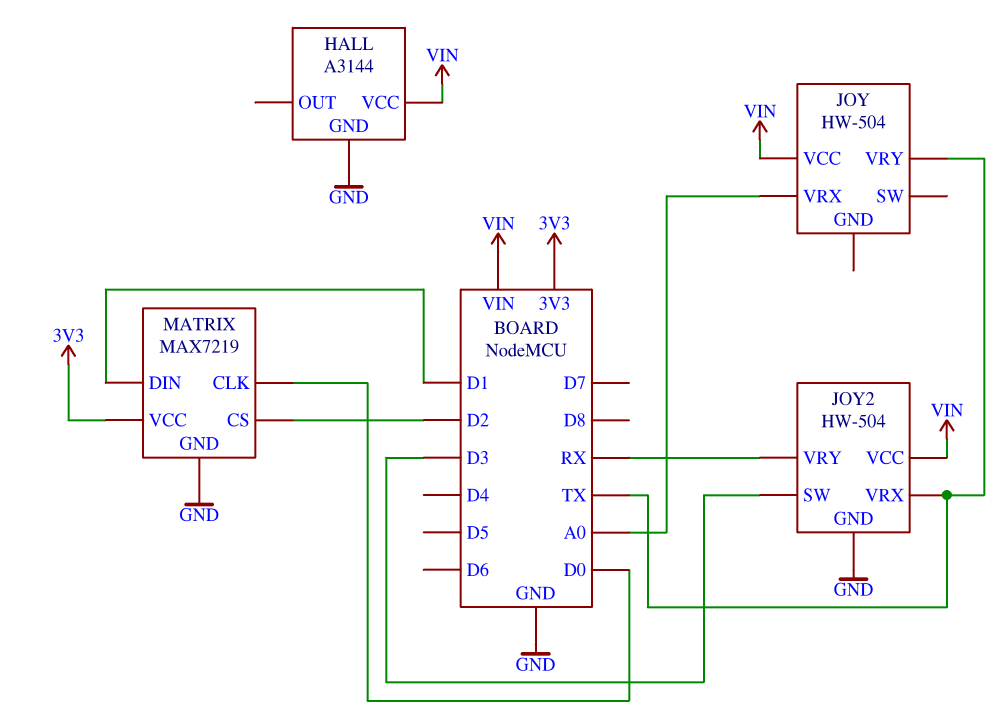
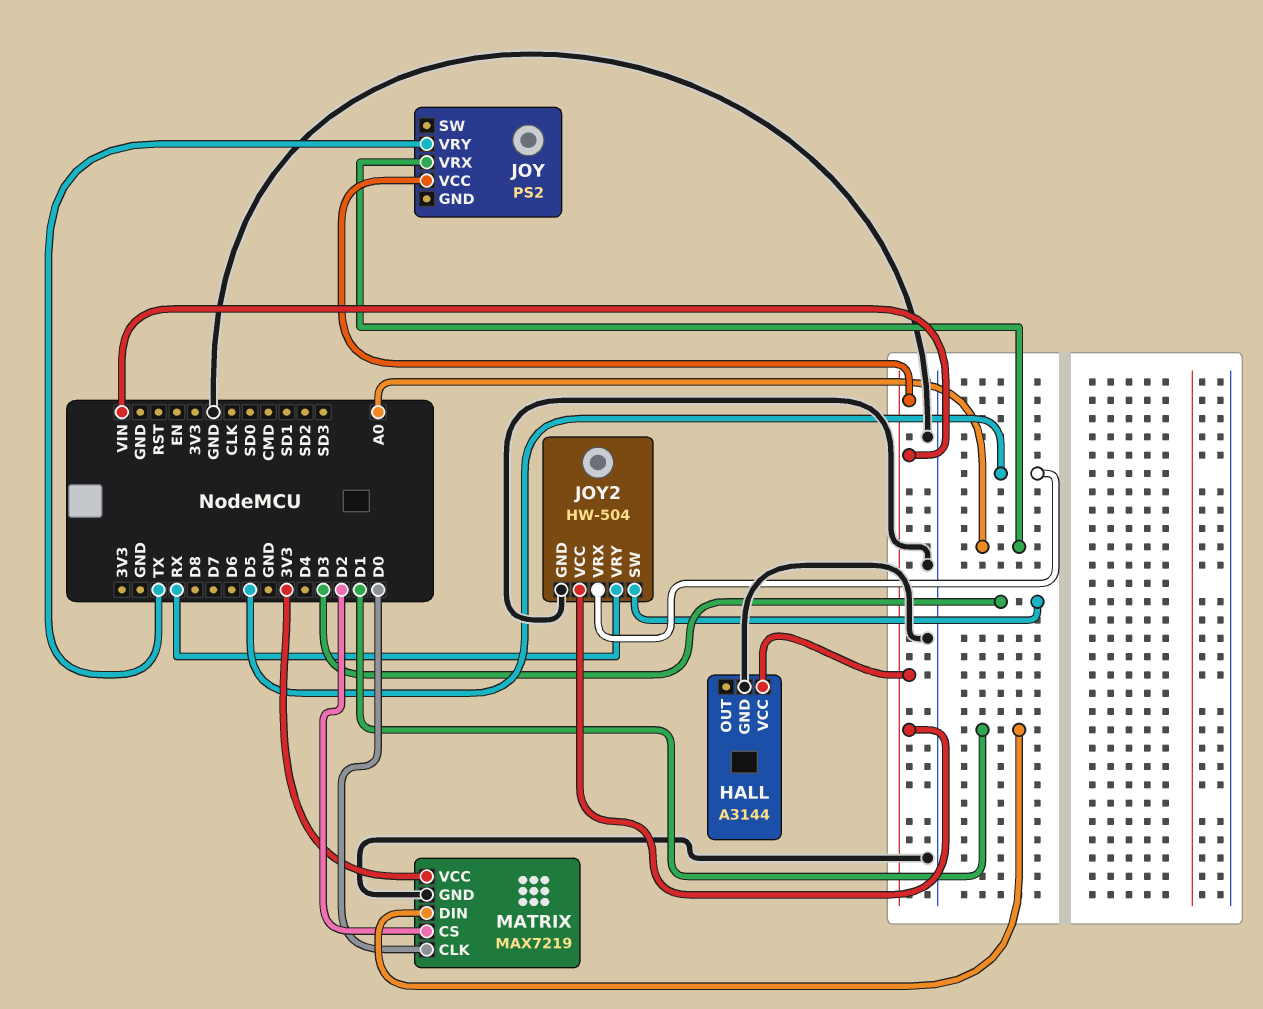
JOY: HW-504 -> PS2
JOY2 pin VRX: TX -> D5

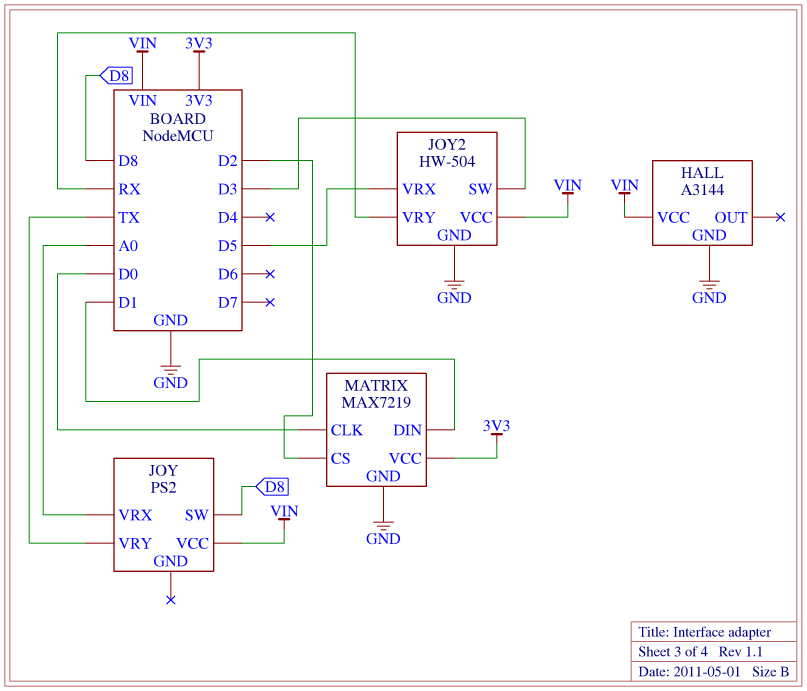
JOY pin SW: none -> D8

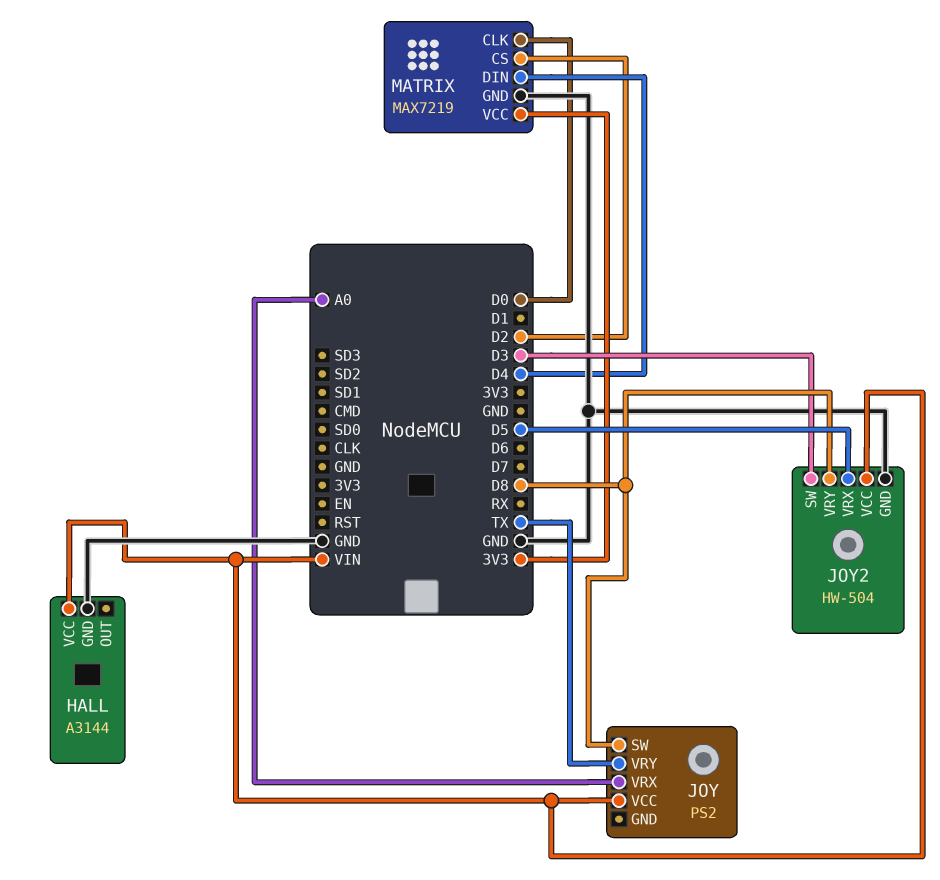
JOY2 pin VRY: RX -> D8
MATRIX pin DIN: D1 -> D4

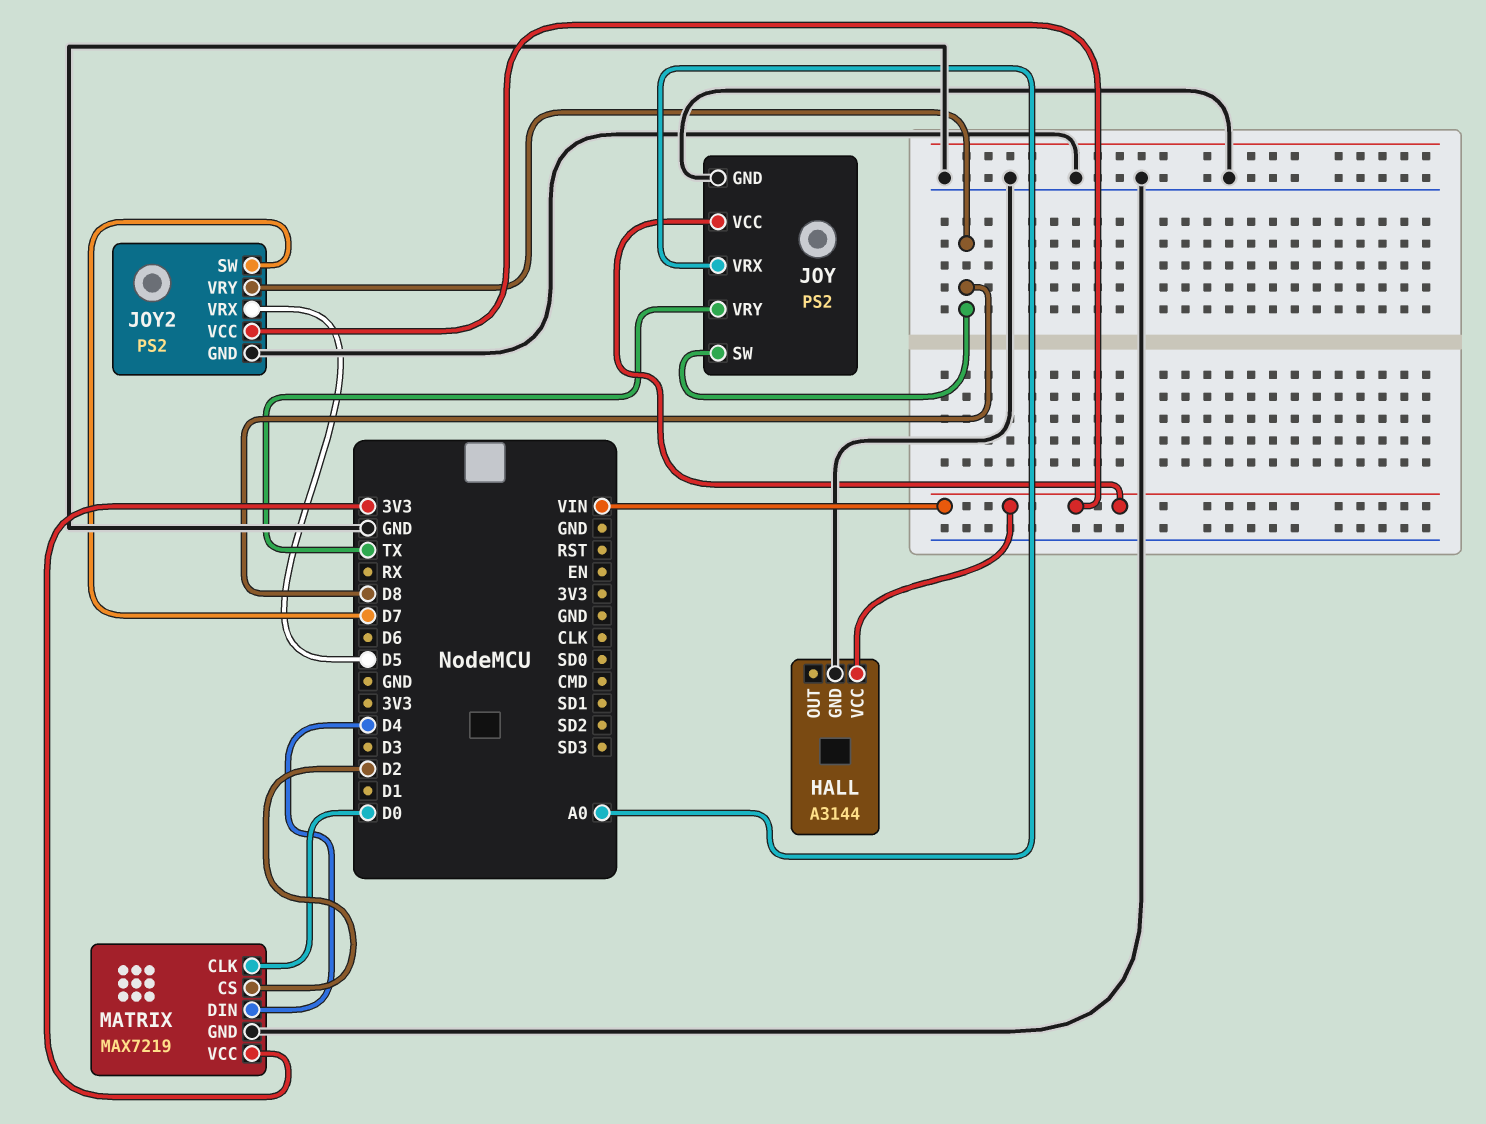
JOY pin GND: none -> GND
JOY2: HW-504 -> PS2
JOY2 pin SW: D3 -> D7

